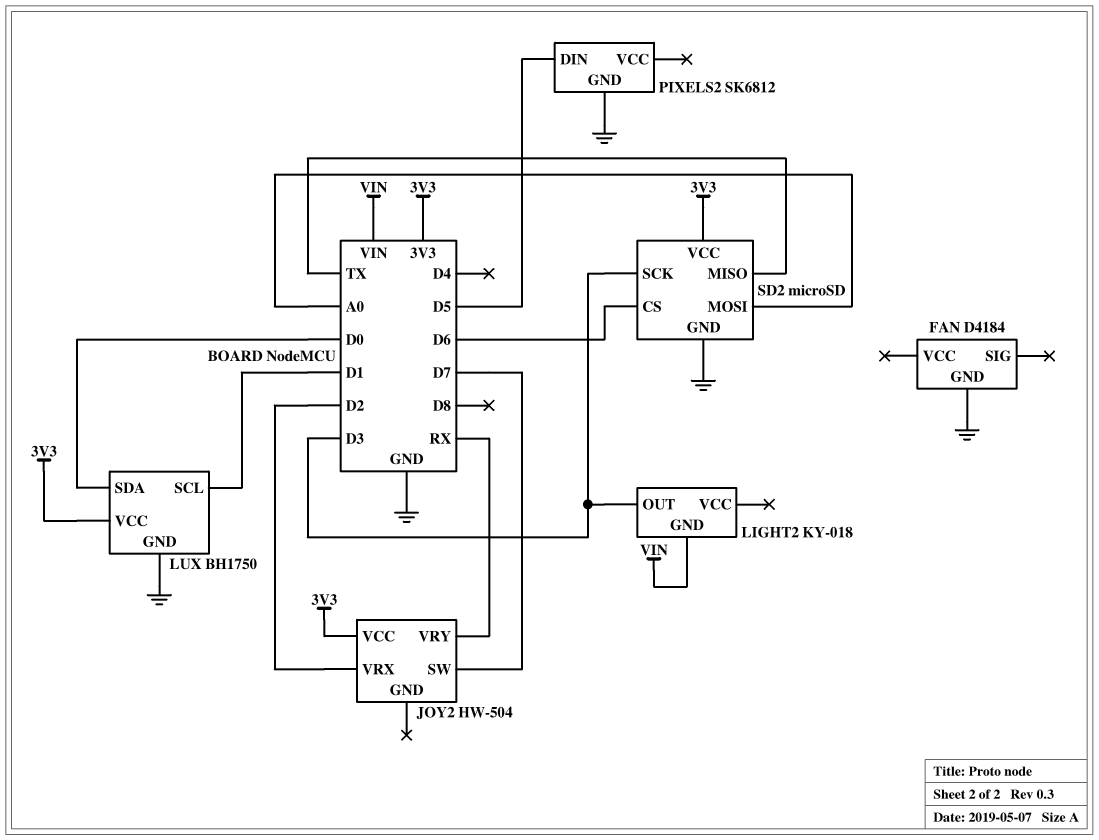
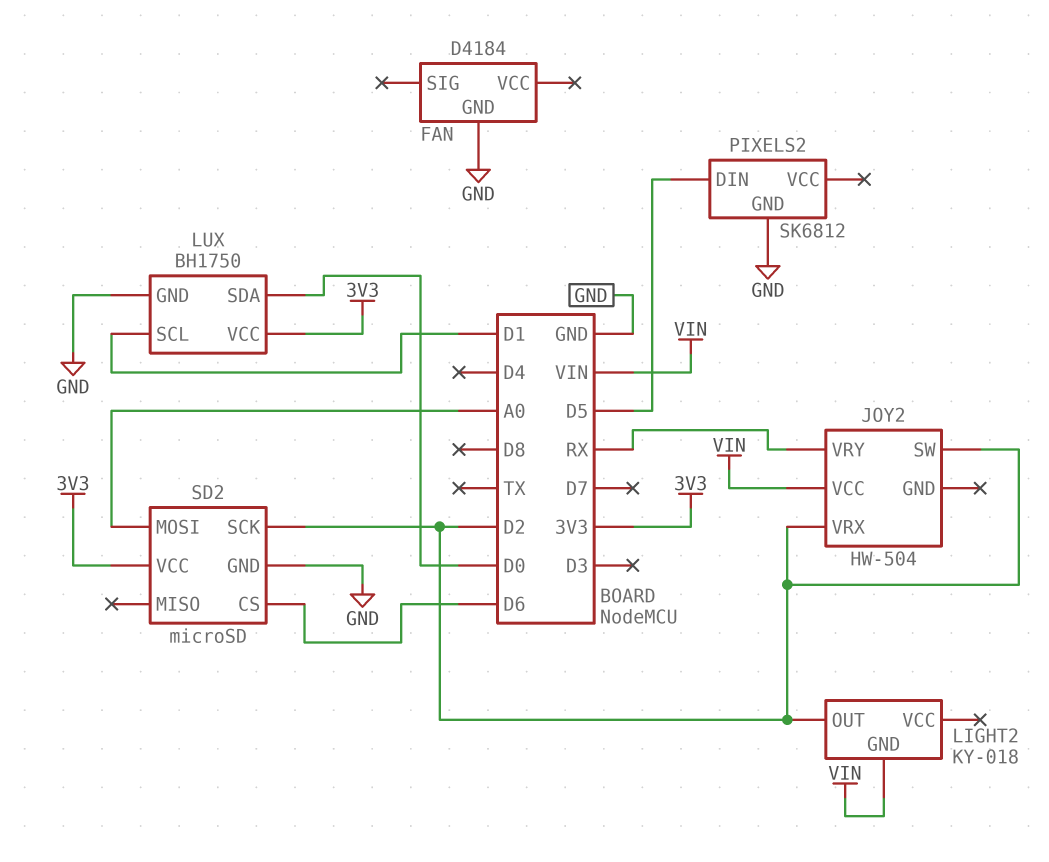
JOY2 pin SW: D7 -> D2
JOY2 pin VCC: 3V3 -> VIN
LIGHT2 pin OUT: D3 -> D2
SD2 pin MISO: TX -> none
SD2 pin SCK: D3 -> D2

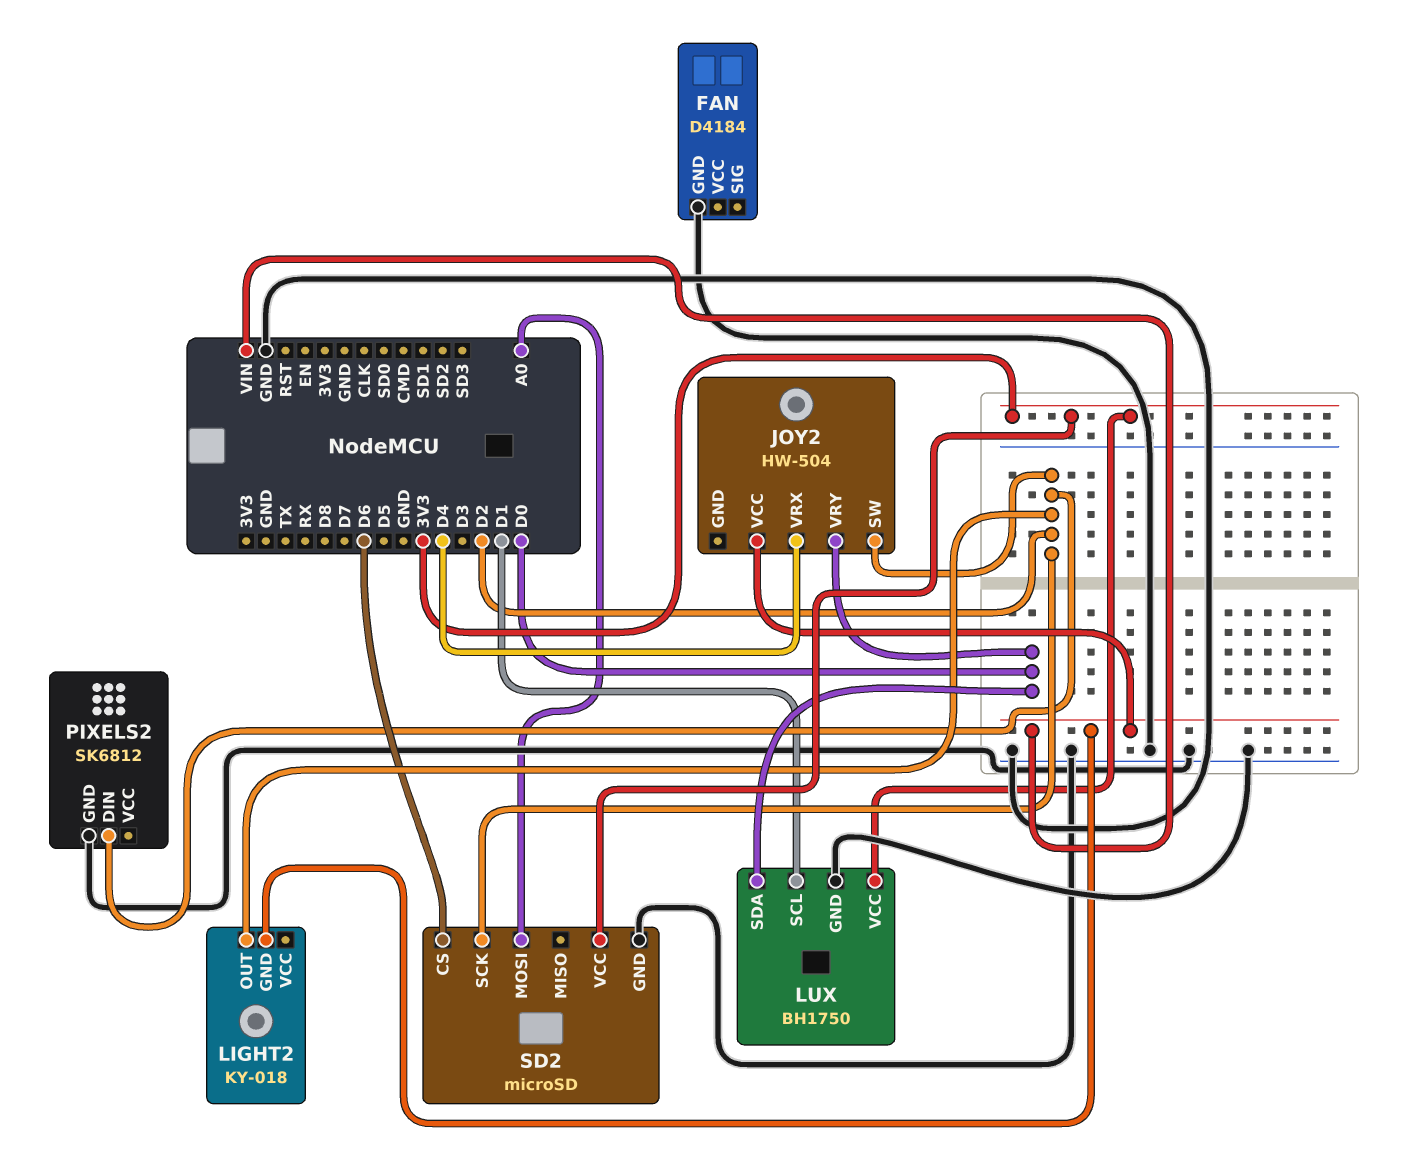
JOY2 pin VRX: D2 -> D4
JOY2 pin VRY: RX -> D0
PIXELS2 pin DIN: D5 -> D2

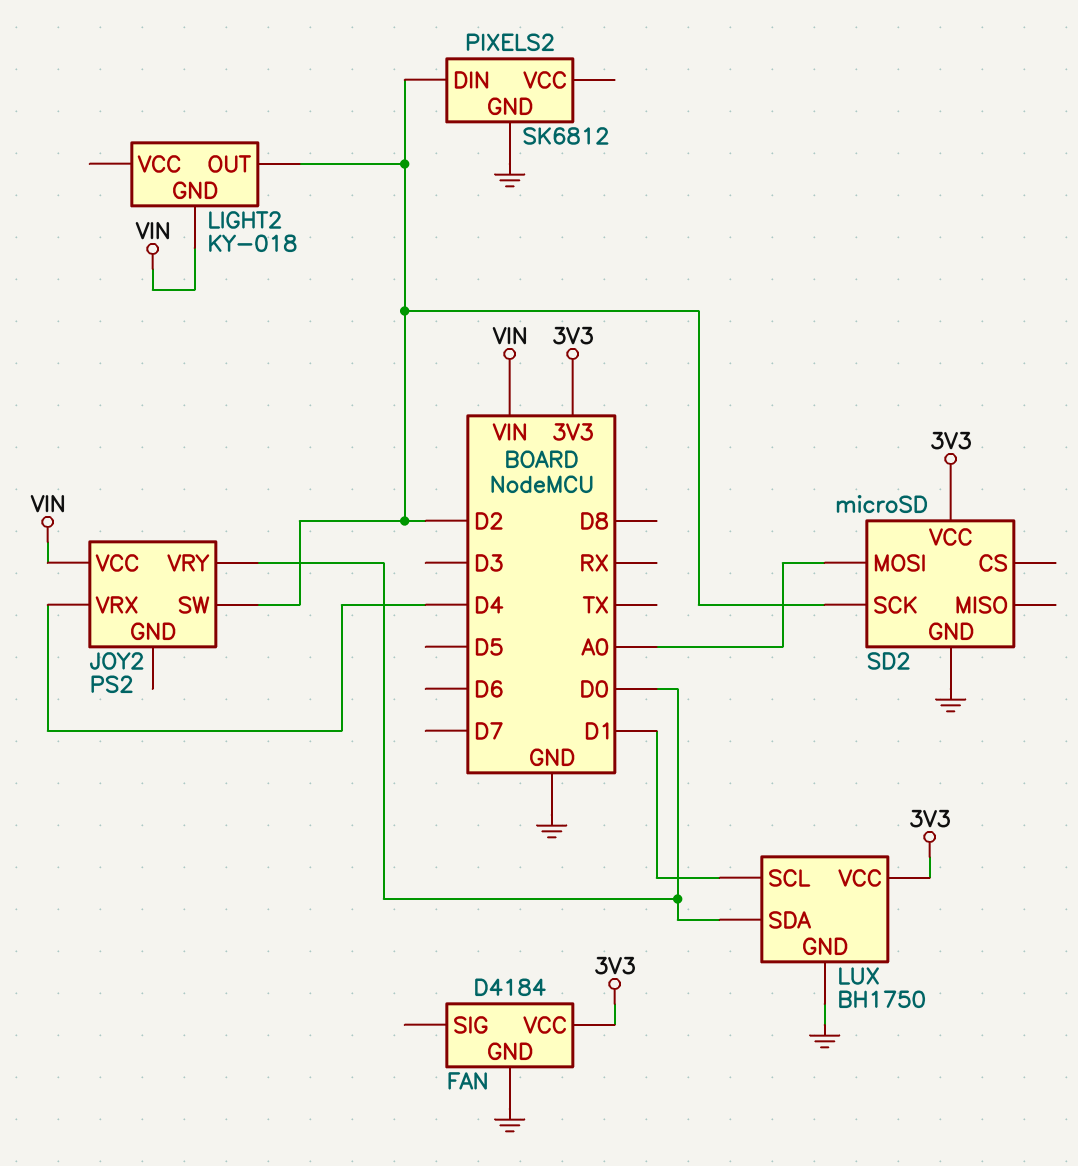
FAN pin VCC: none -> 3V3
JOY2: HW-504 -> PS2
SD2 pin CS: D6 -> none

